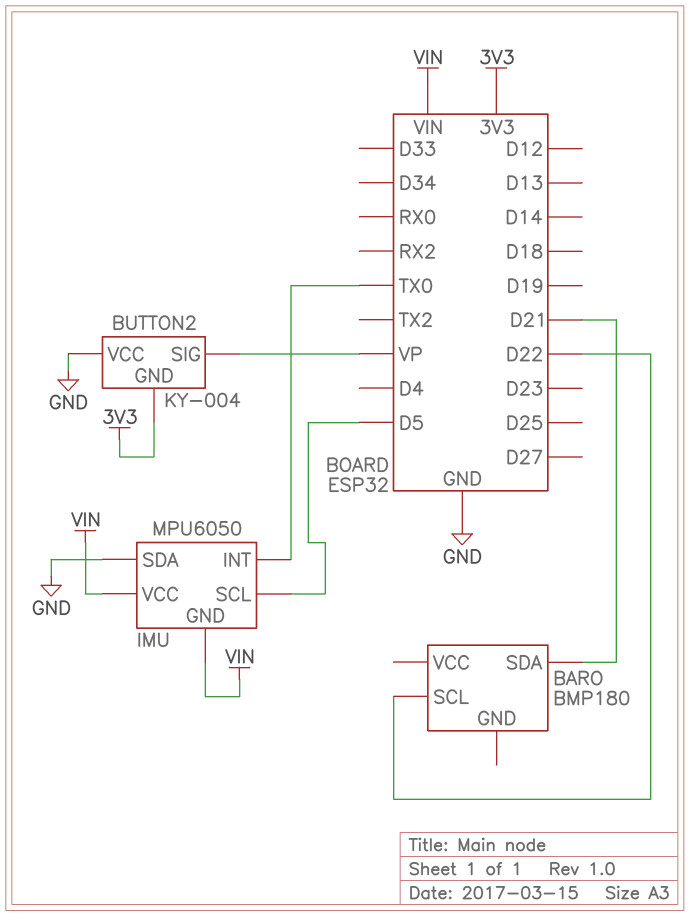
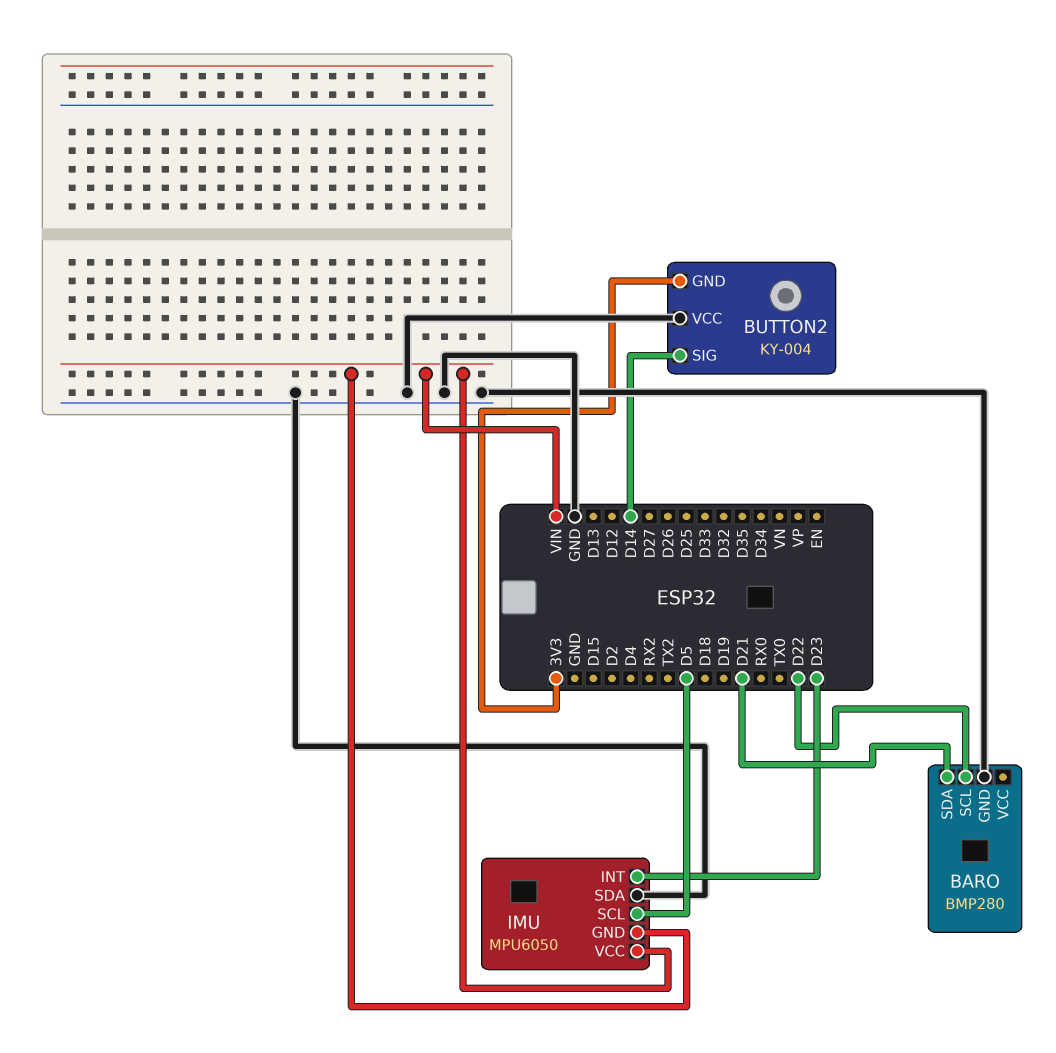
BARO: BMP180 -> BMP280
BARO pin GND: none -> GND
BUTTON2 pin SIG: VP -> D14
IMU pin INT: TX0 -> D23

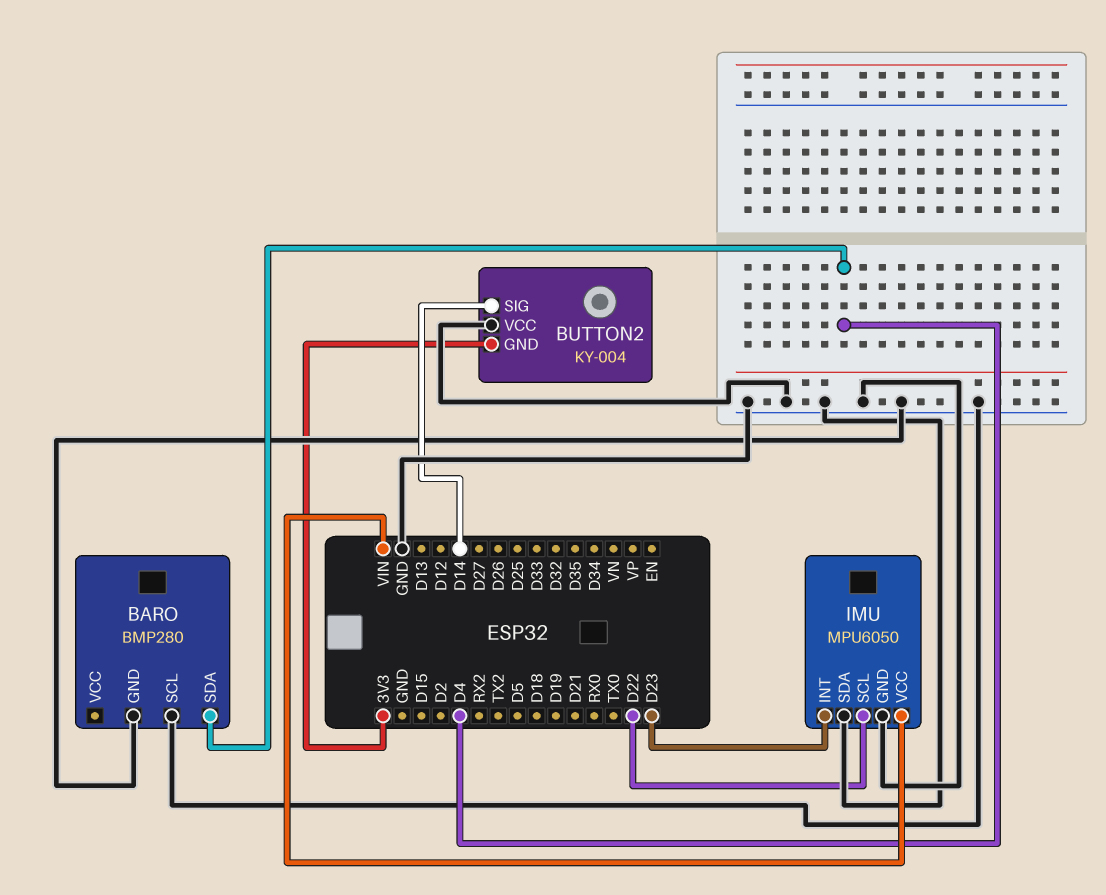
BARO pin SCL: D22 -> GND
BARO pin SDA: D21 -> D4
IMU pin GND: VIN -> GND
IMU pin SCL: D5 -> D22

